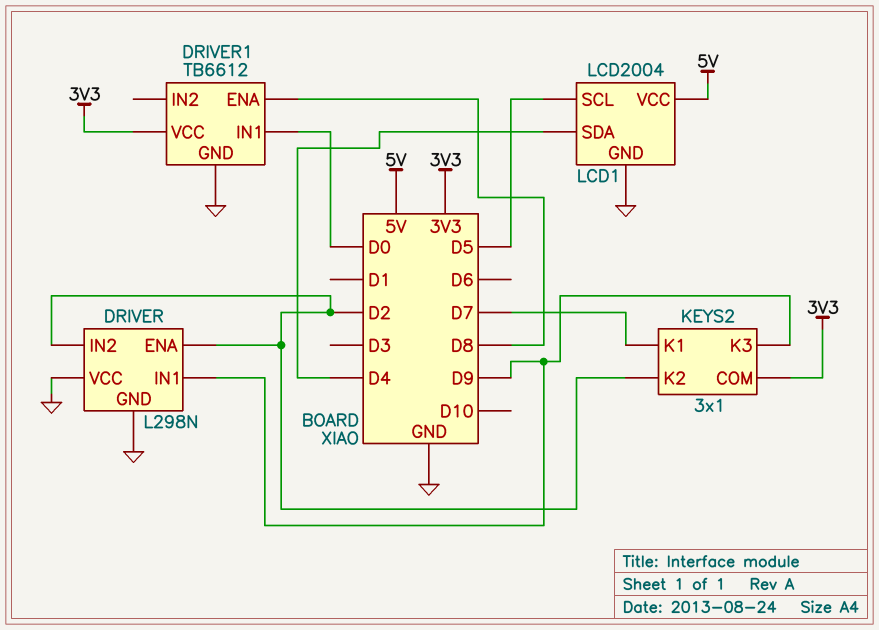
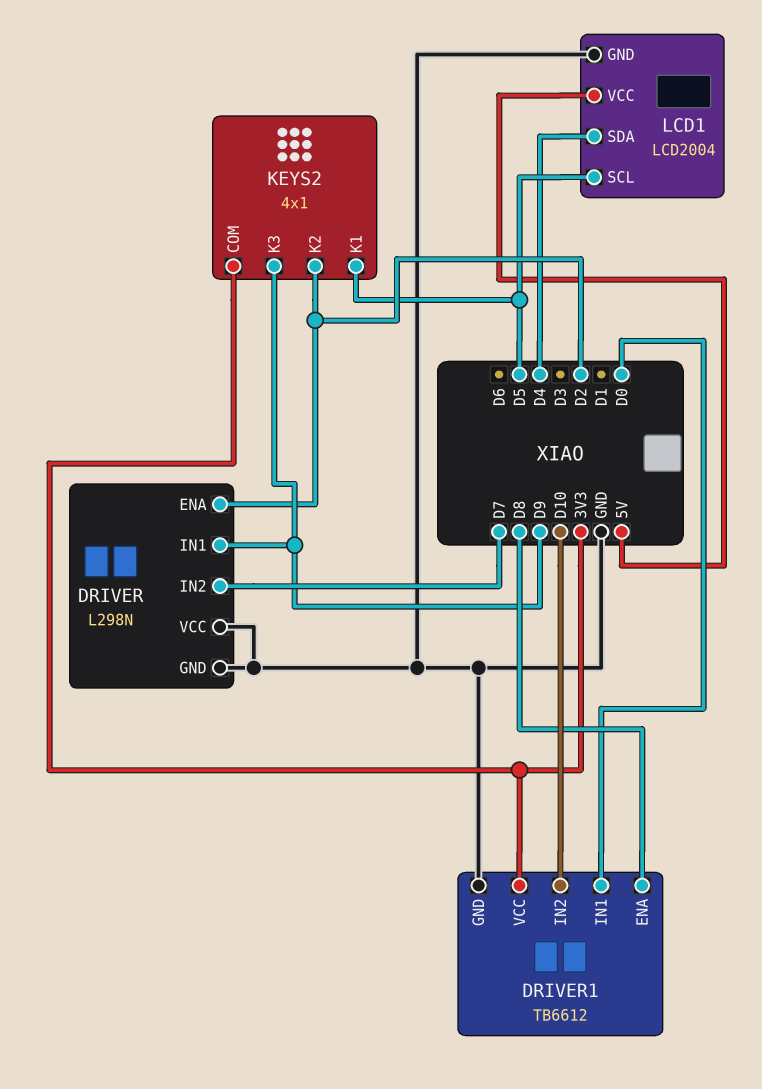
DRIVER pin IN2: D2 -> D7
DRIVER1 pin IN2: none -> D10
KEYS2: 3x1 -> 4x1
KEYS2 pin K1: D7 -> D5

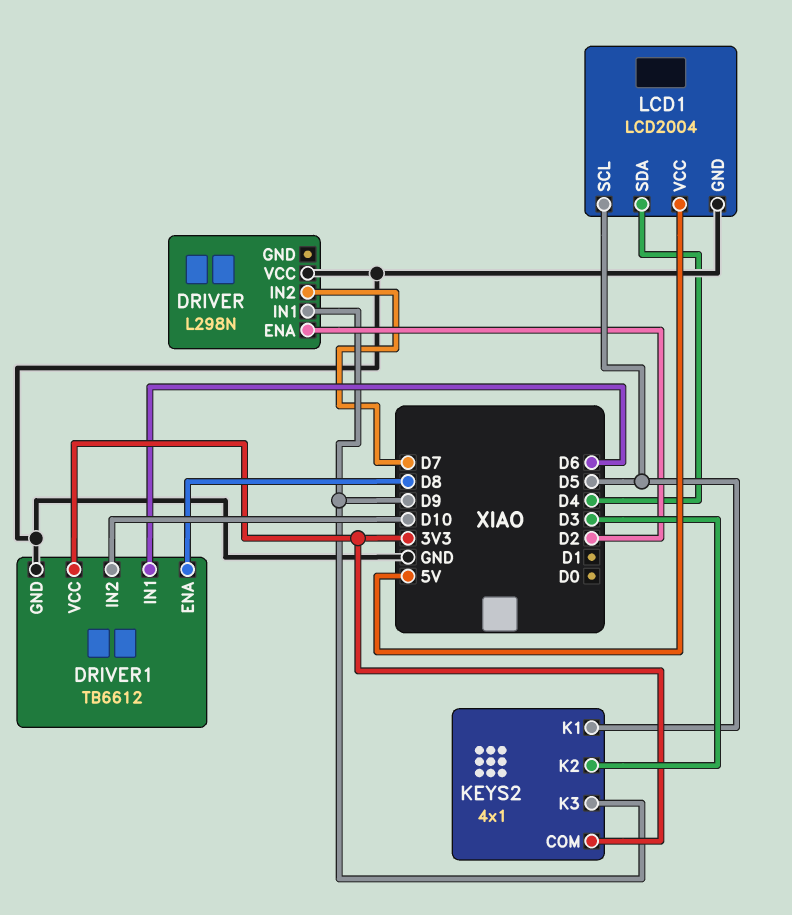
DRIVER pin GND: GND -> none
DRIVER1 pin IN1: D0 -> D6
KEYS2 pin K2: D2 -> D3

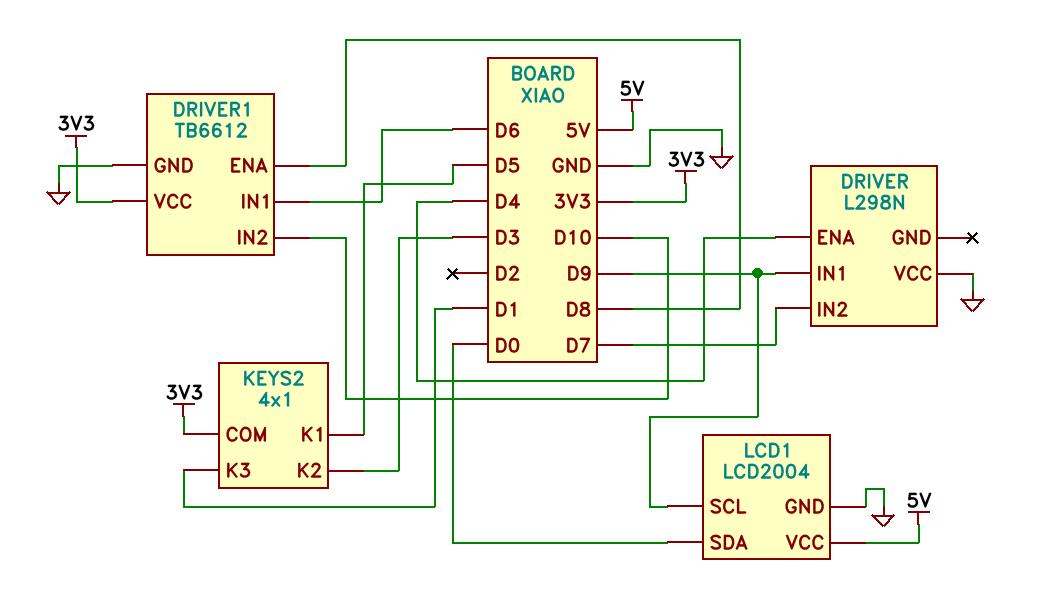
DRIVER pin ENA: D2 -> D4
KEYS2 pin K3: D9 -> D1
LCD1 pin SCL: D5 -> D9
LCD1 pin SDA: D4 -> D0

